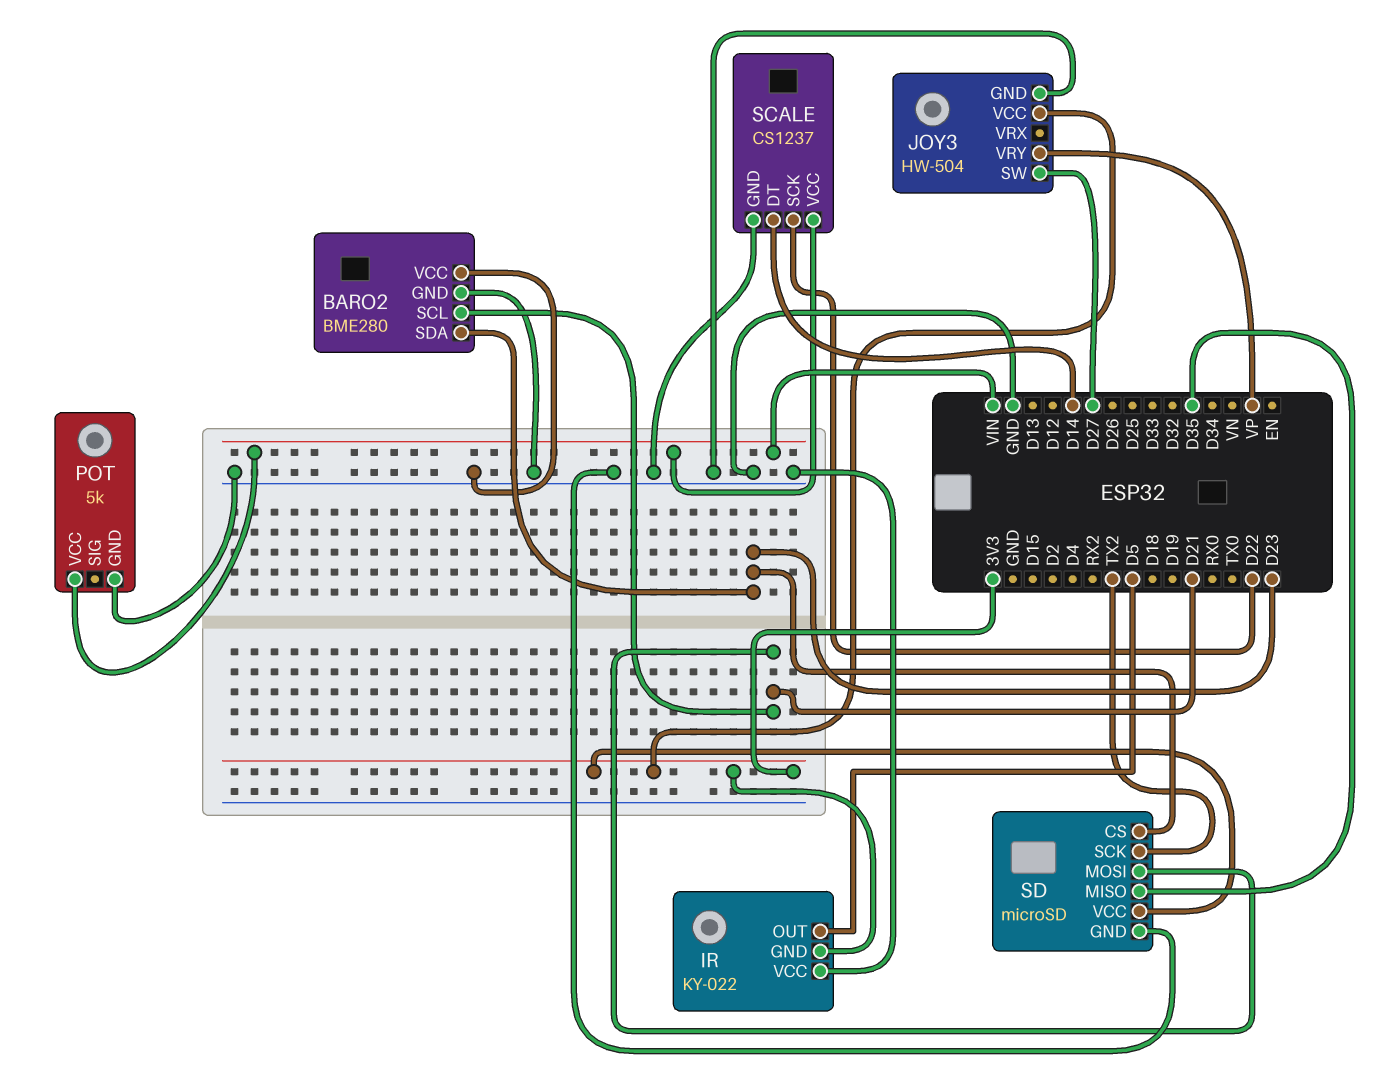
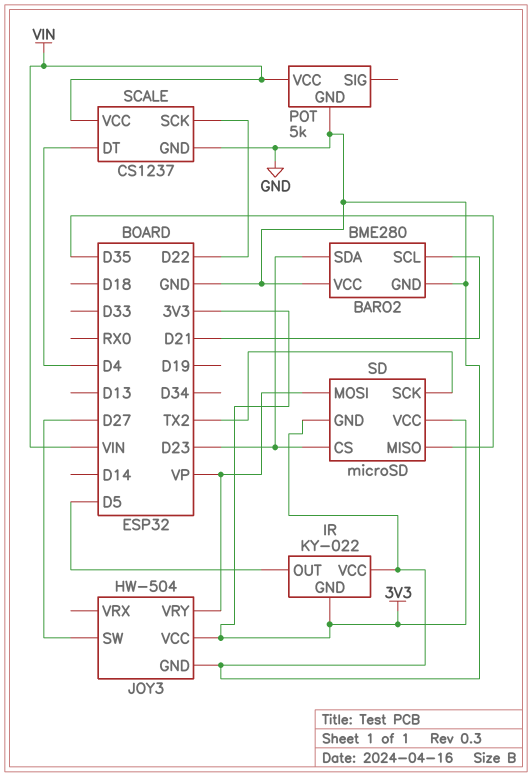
SCALE pin DT: D14 -> D4
SD pin MOSI: D21 -> VP

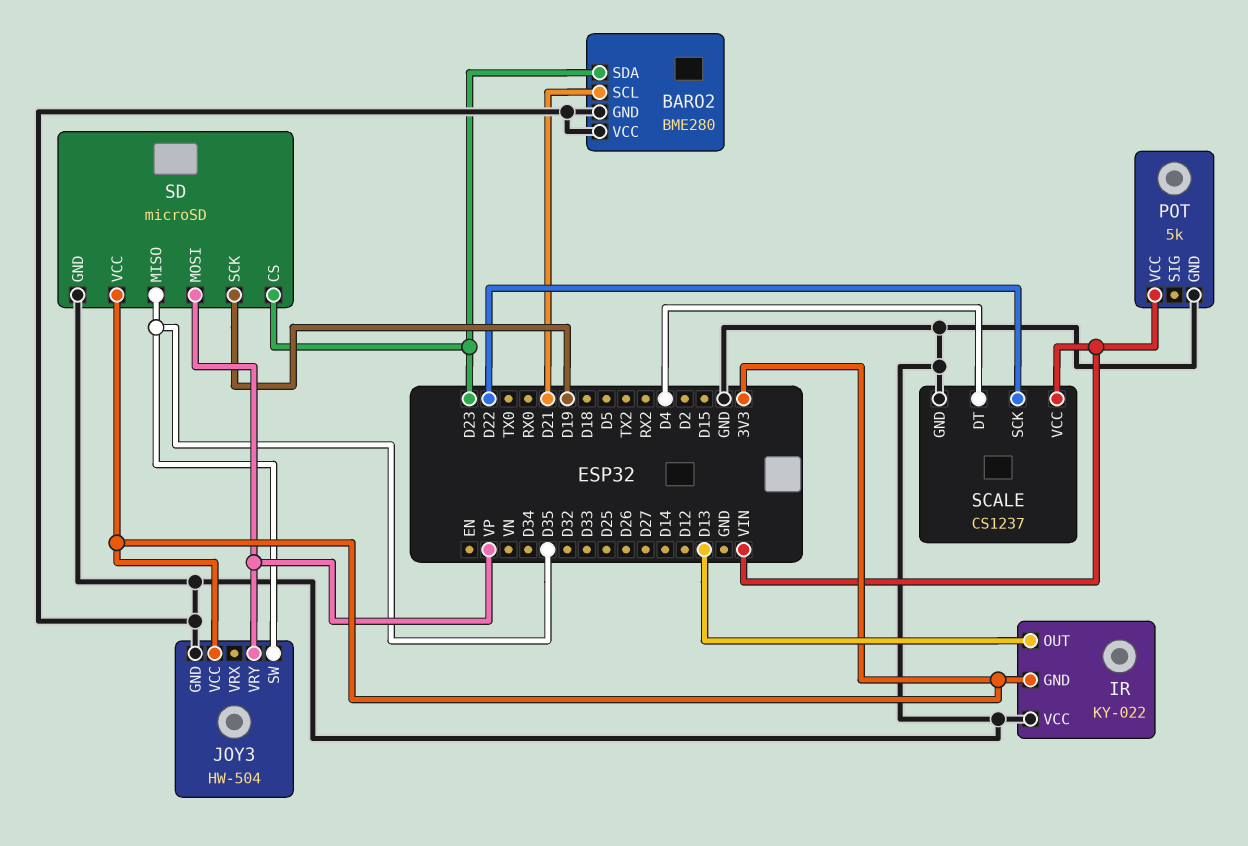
IR pin OUT: D5 -> D13
JOY3 pin SW: D27 -> D35
SD pin SCK: TX2 -> D19

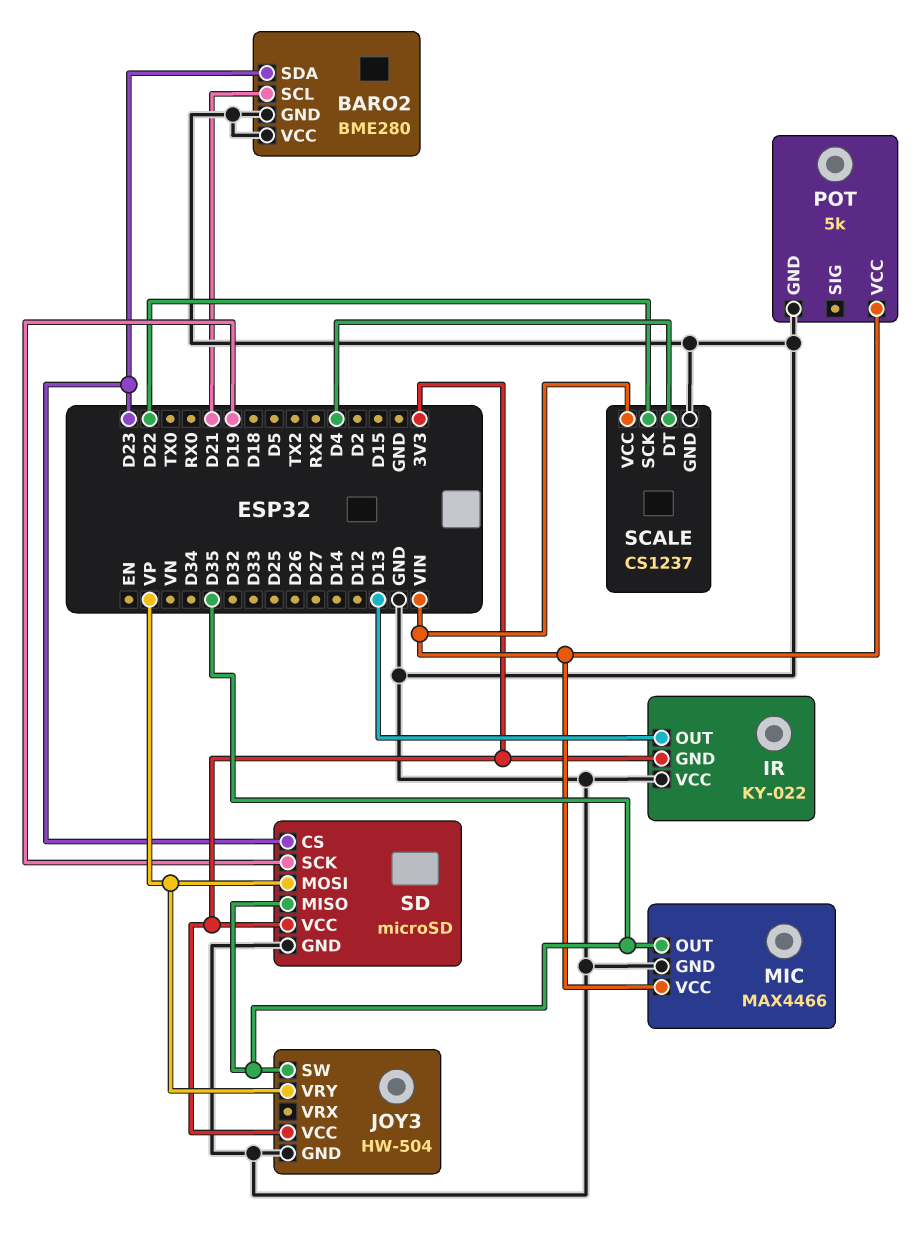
MIC: none -> MAX4466
MIC pin GND: none -> GND
MIC pin OUT: none -> D35
MIC pin VCC: none -> VIN

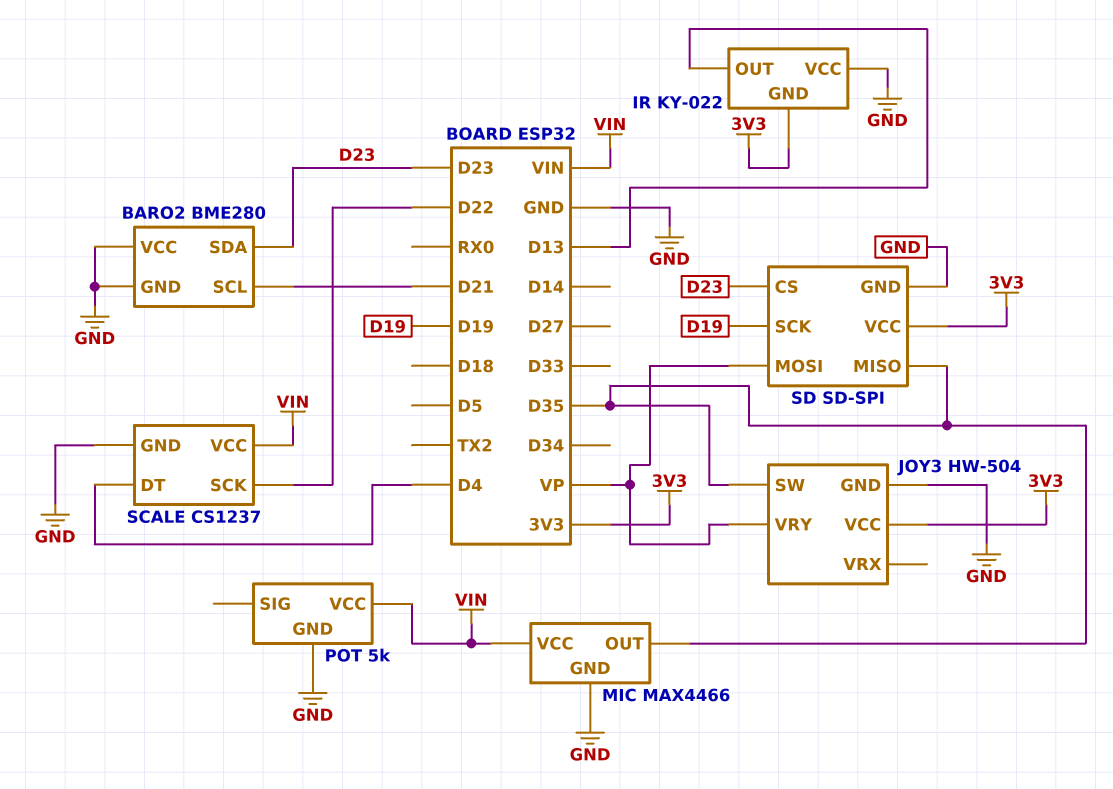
SD: microSD -> SD-SPI

